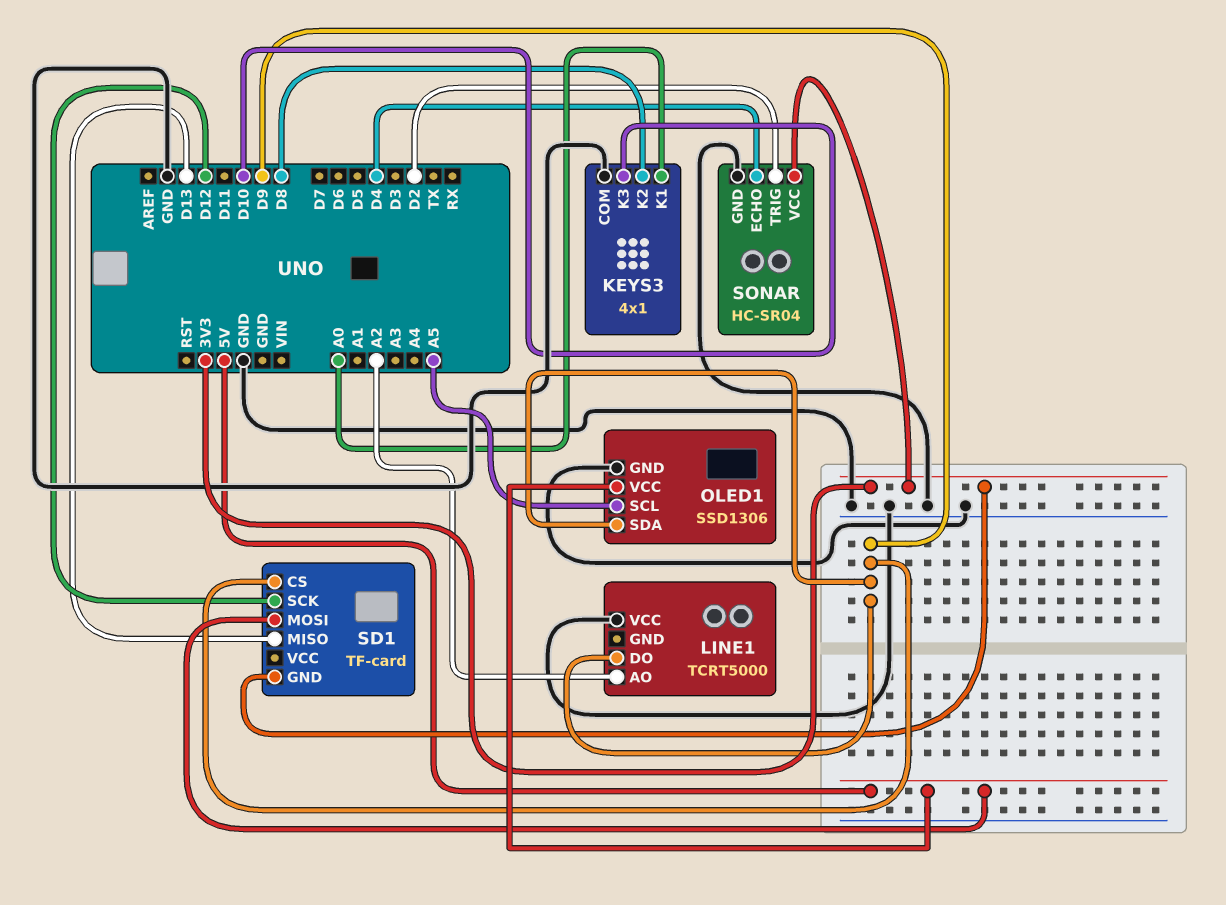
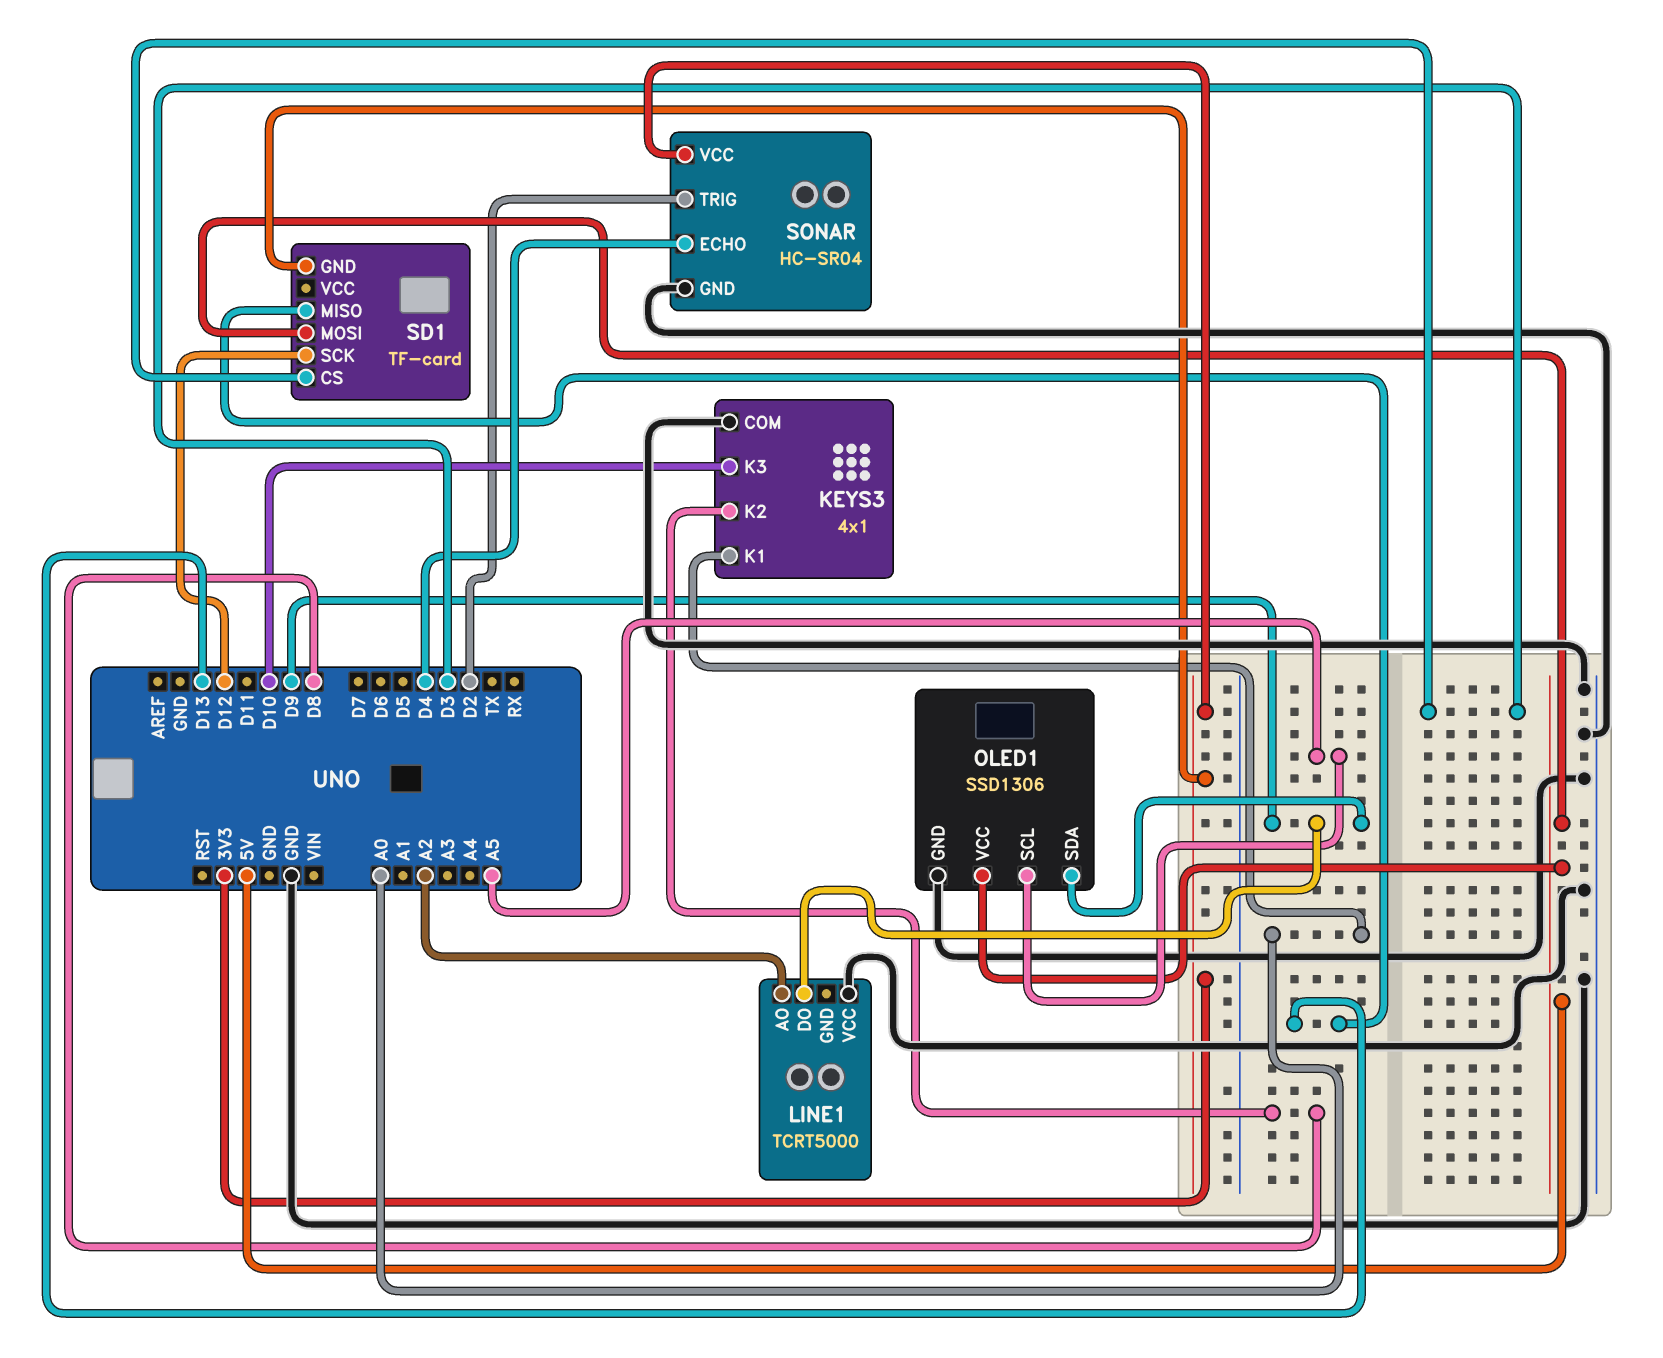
SD1 pin CS: D9 -> D3

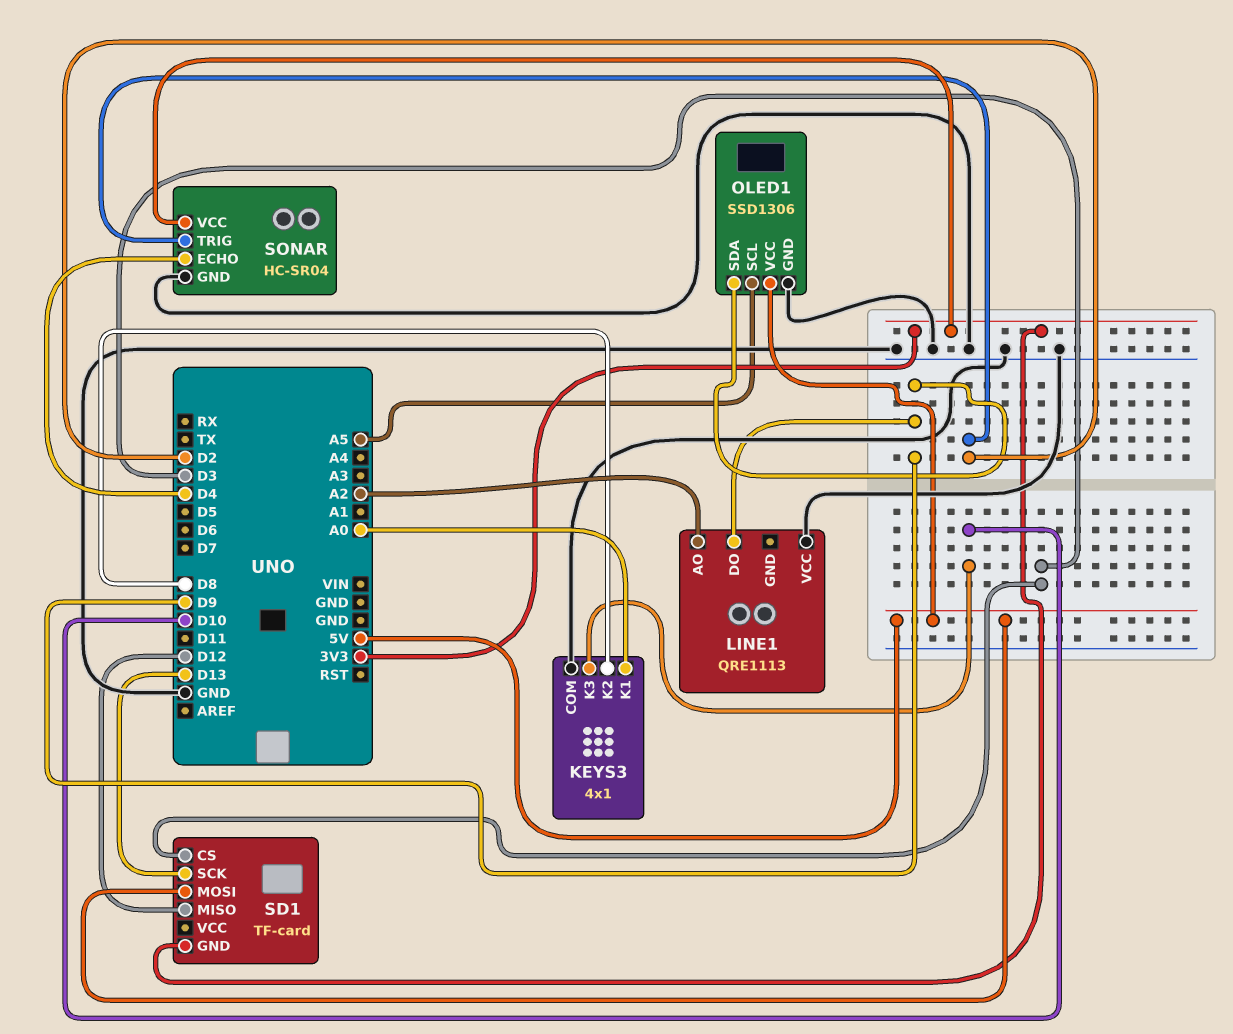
LINE1: TCRT5000 -> QRE1113
SD1 pin MISO: D13 -> D12
SD1 pin SCK: D12 -> D13

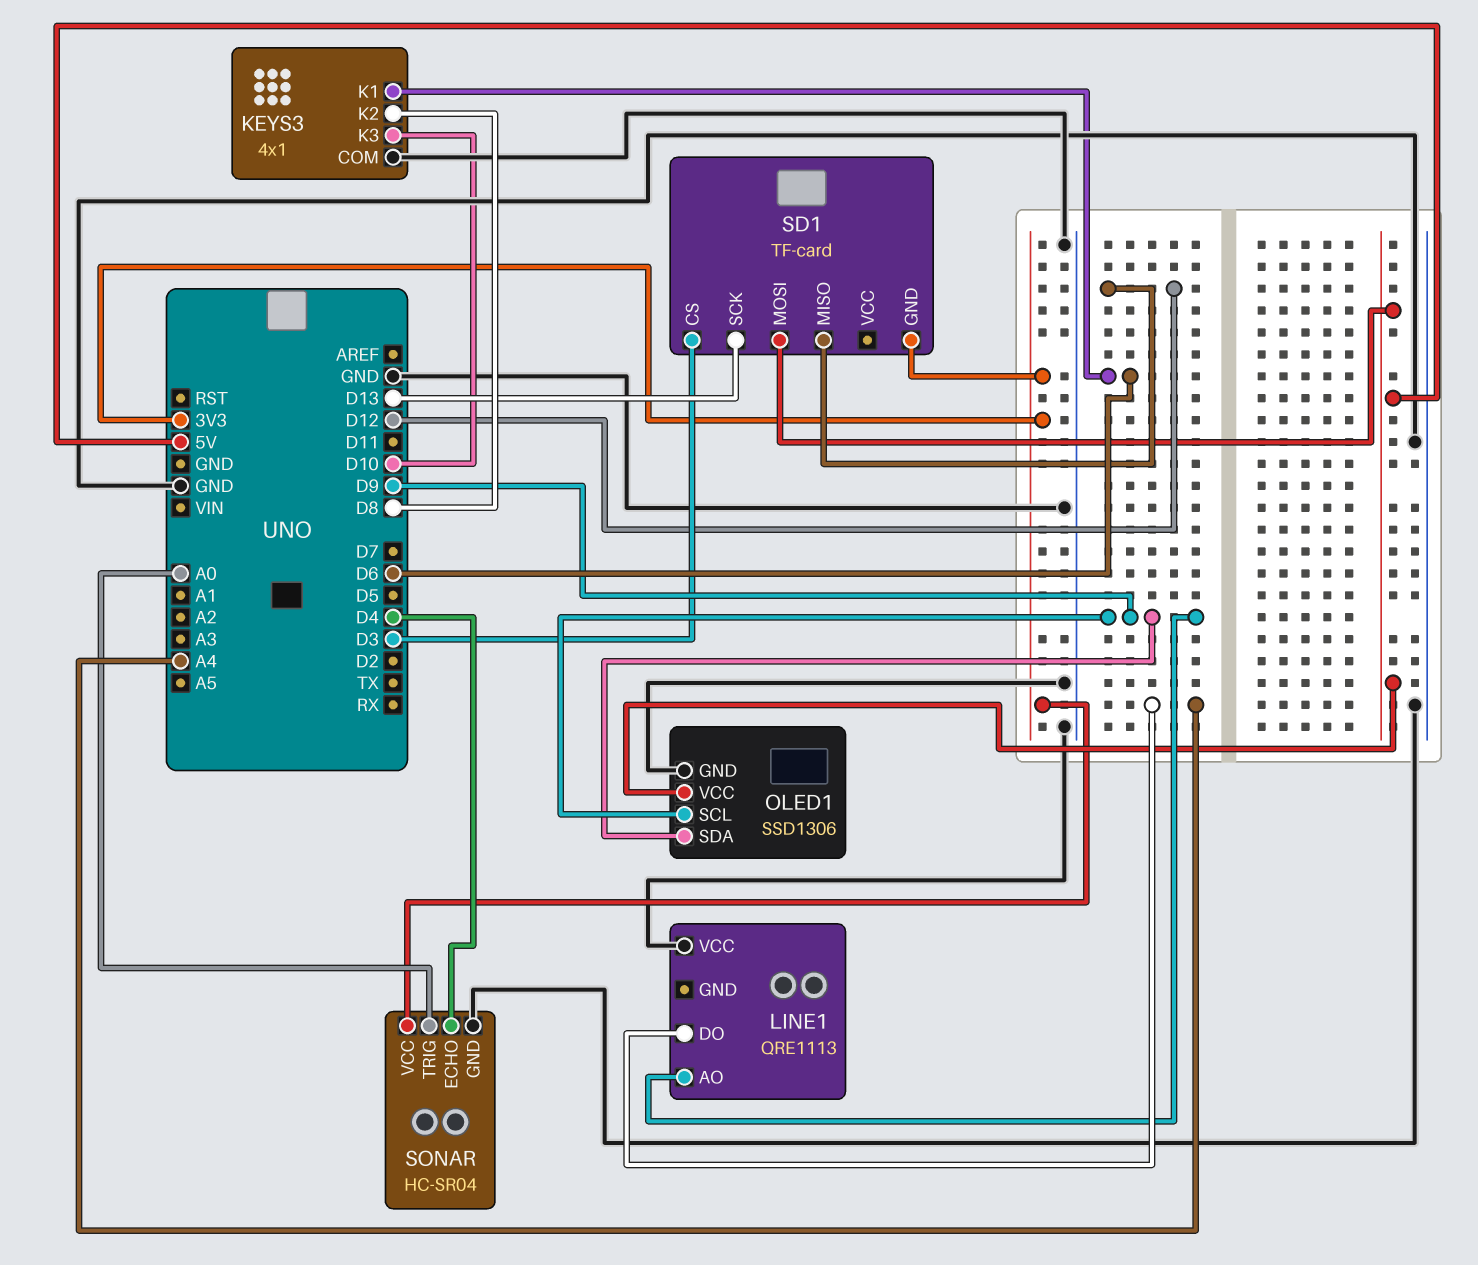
KEYS3 pin K1: A0 -> D6
LINE1 pin AO: A2 -> D9
LINE1 pin DO: D9 -> A4
OLED1 pin SCL: A5 -> D9
SONAR pin TRIG: D2 -> A0

